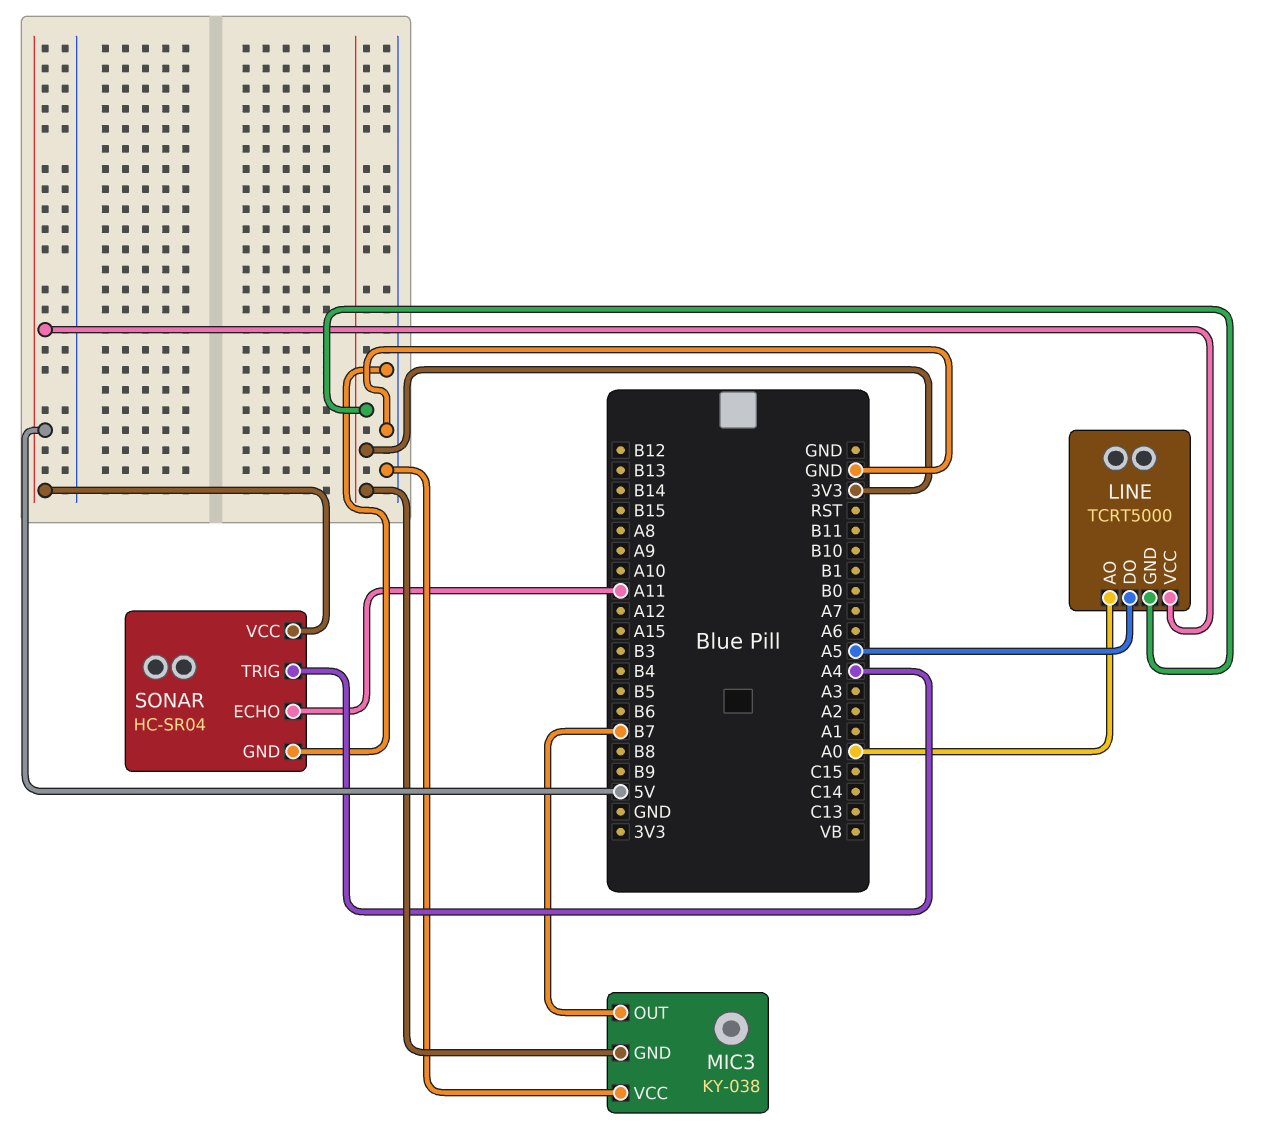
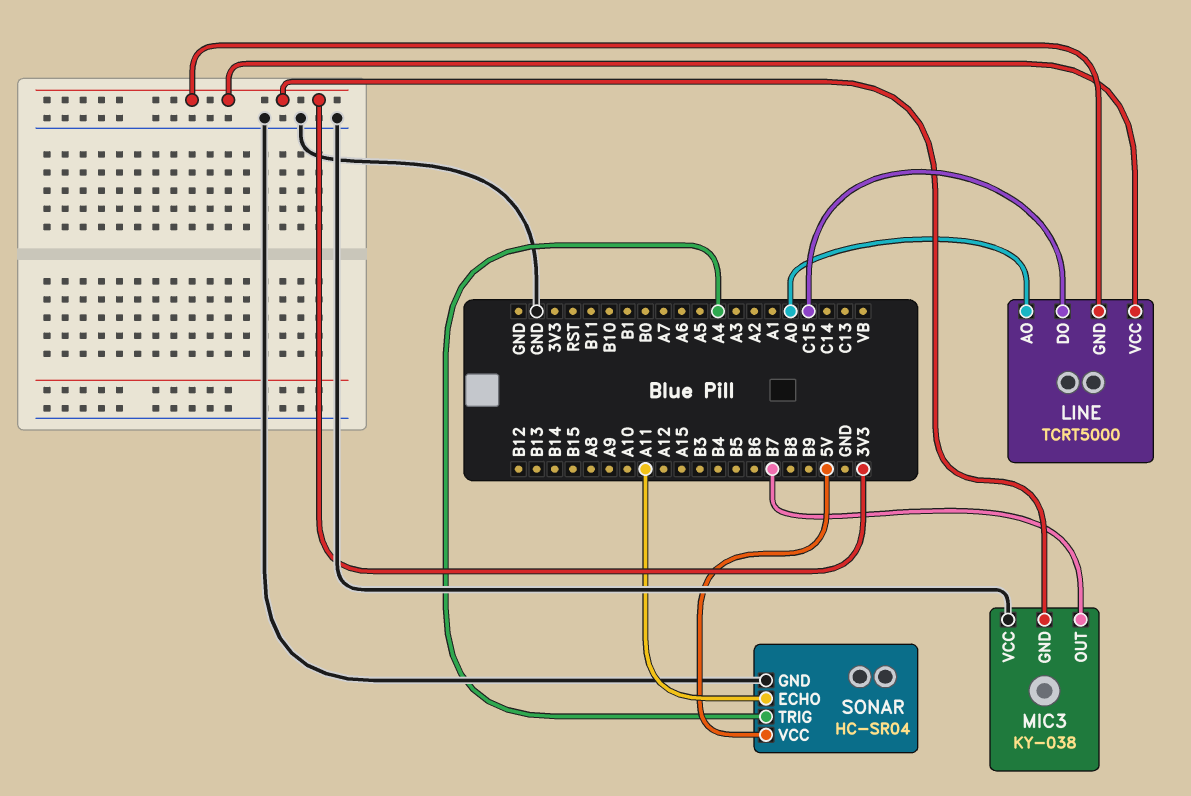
LINE pin DO: A5 -> C15
LINE pin VCC: 5V -> 3V3

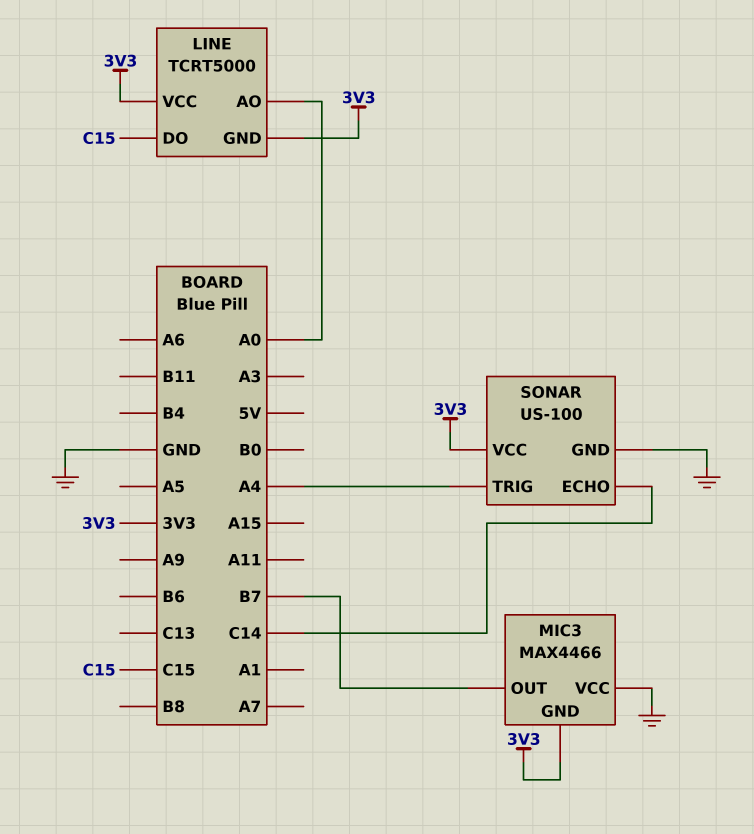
MIC3: KY-038 -> MAX4466
SONAR: HC-SR04 -> US-100
SONAR pin ECHO: A11 -> C14
SONAR pin VCC: 5V -> 3V3

